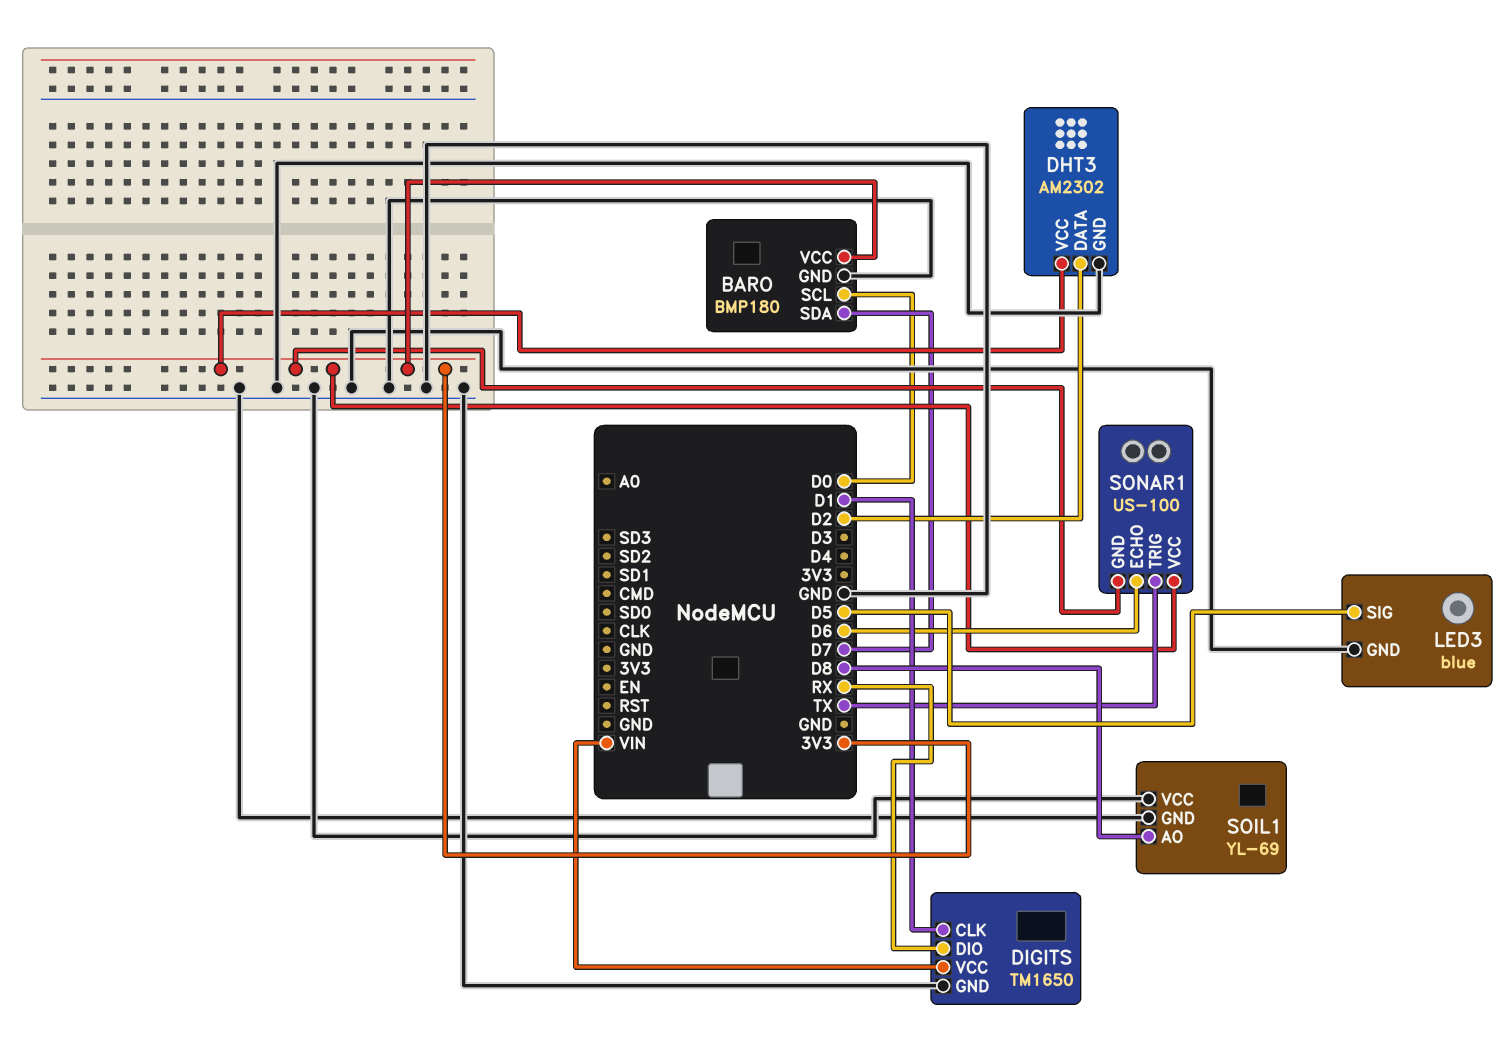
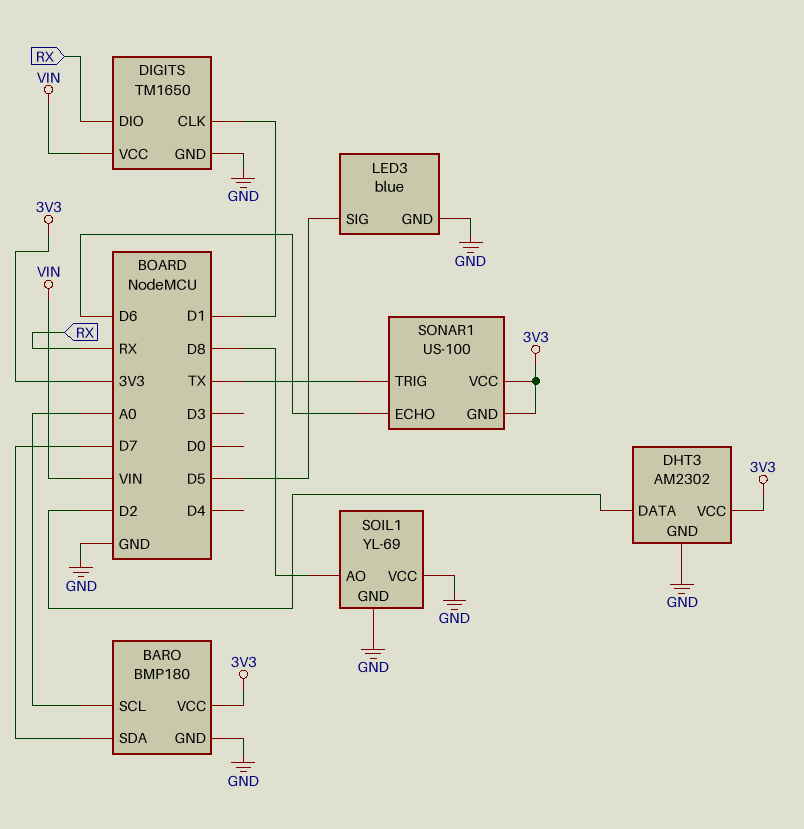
BARO pin SCL: D0 -> A0

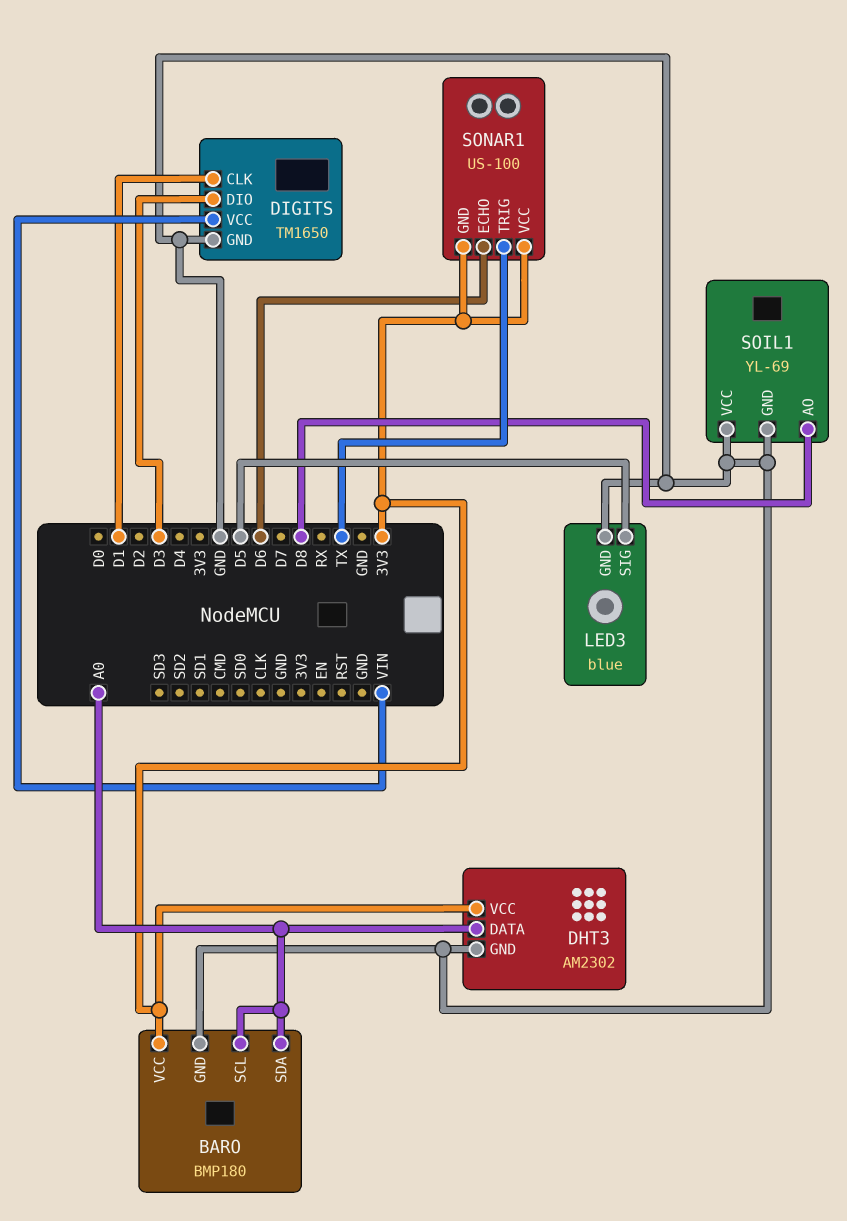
BARO pin SDA: D7 -> A0
DHT3 pin DATA: D2 -> A0
DIGITS pin DIO: RX -> D3

